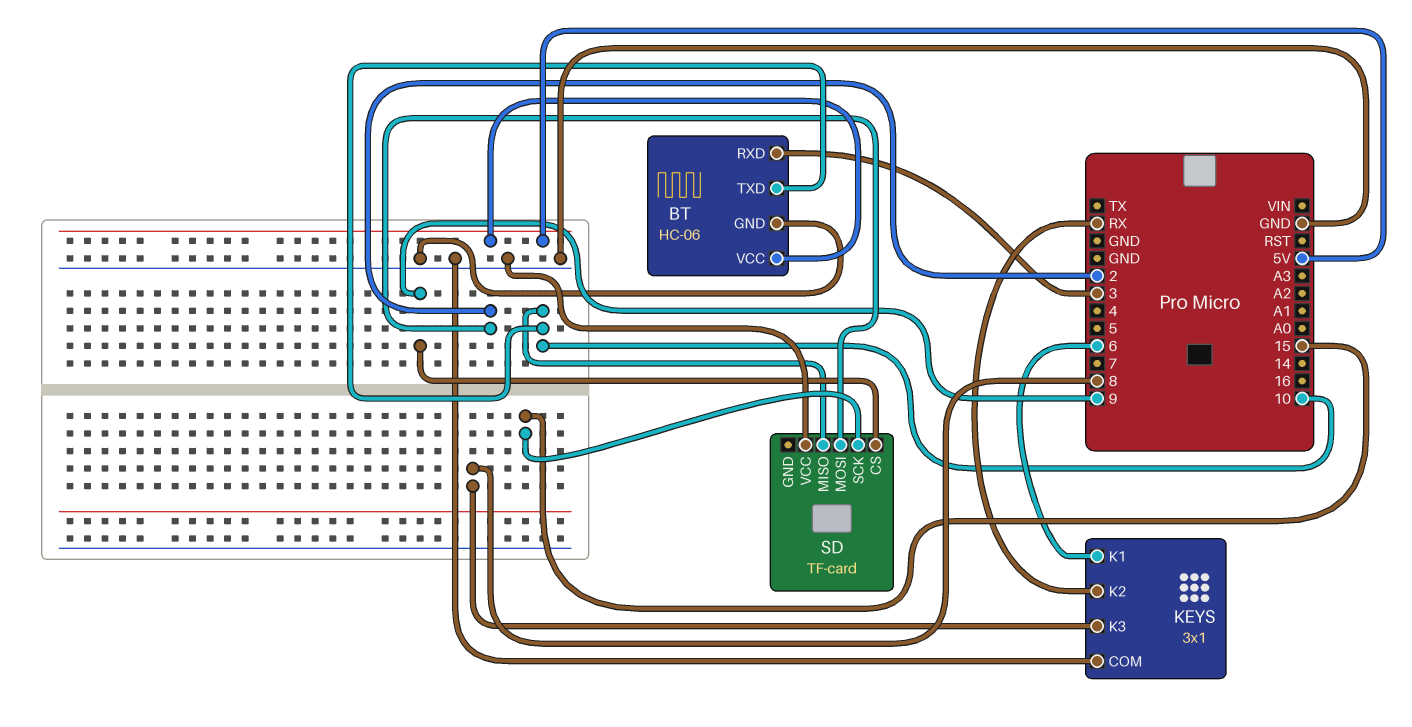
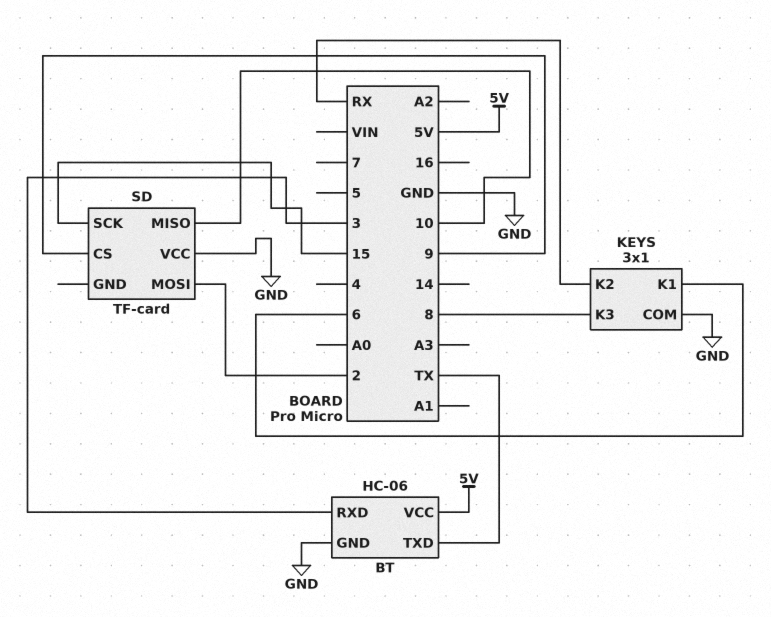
BT pin TXD: 10 -> TX

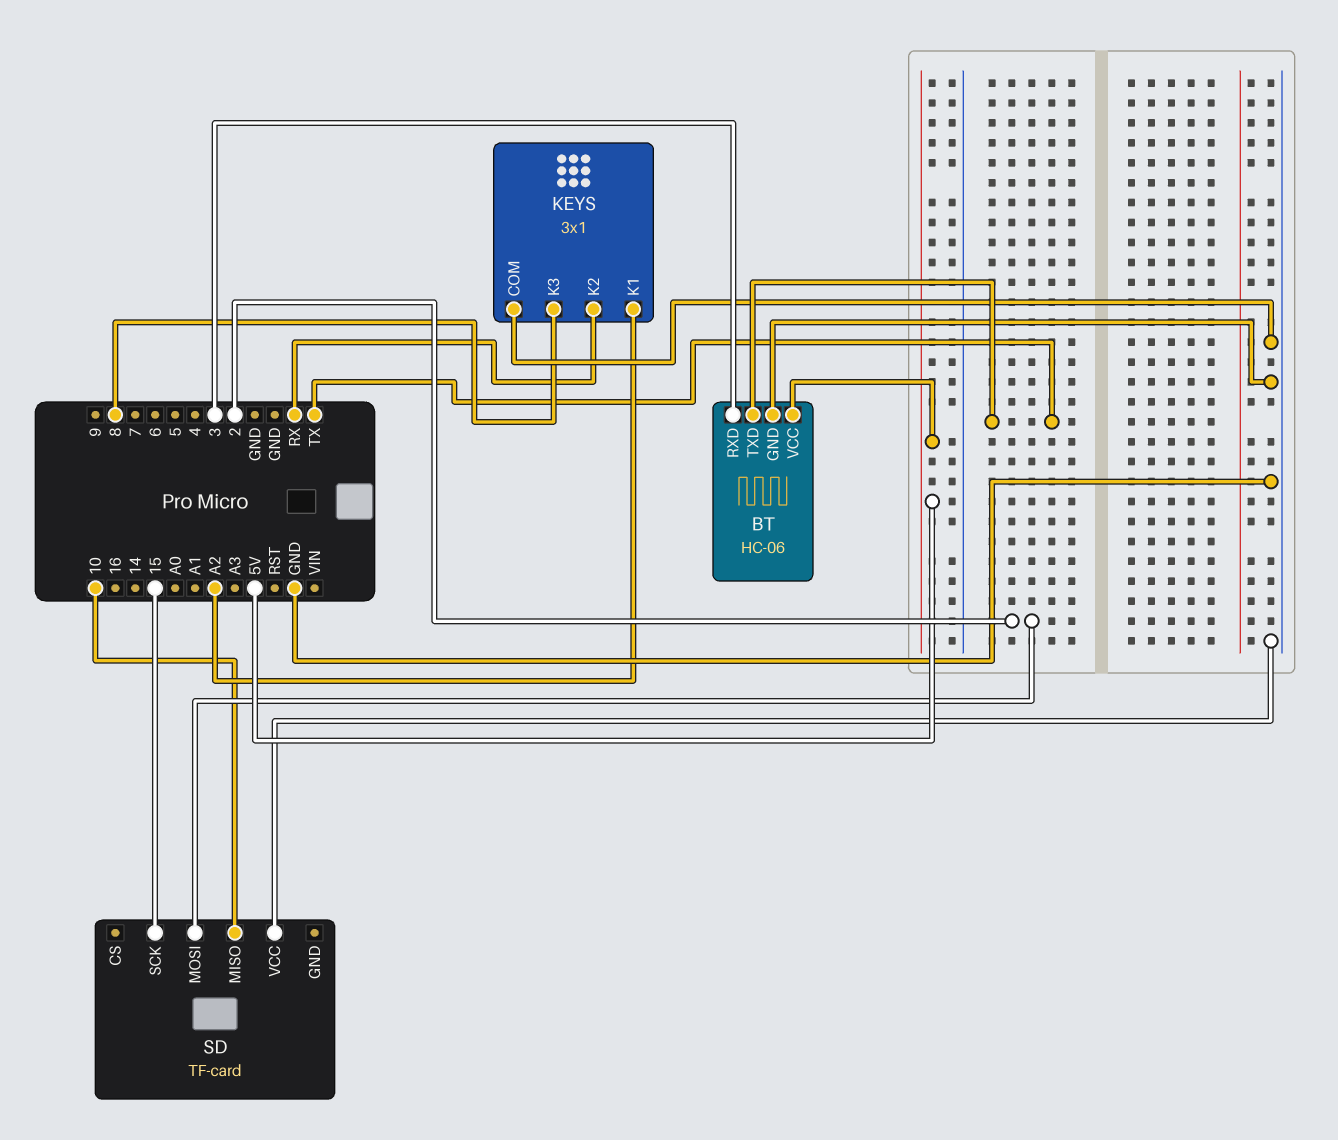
KEYS pin K1: 6 -> A2
SD pin CS: 9 -> none

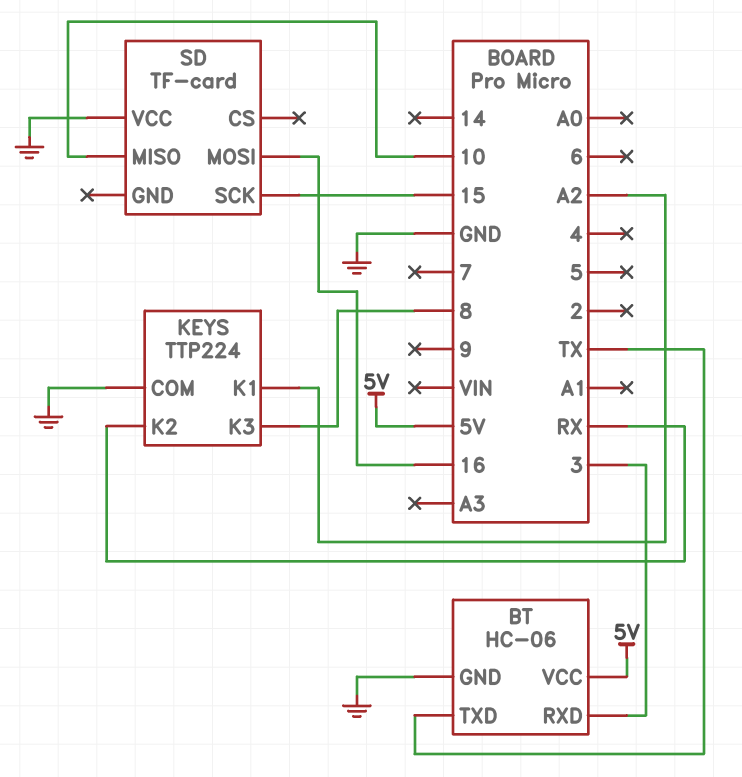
KEYS: 3x1 -> TTP224
SD pin MOSI: 2 -> 16

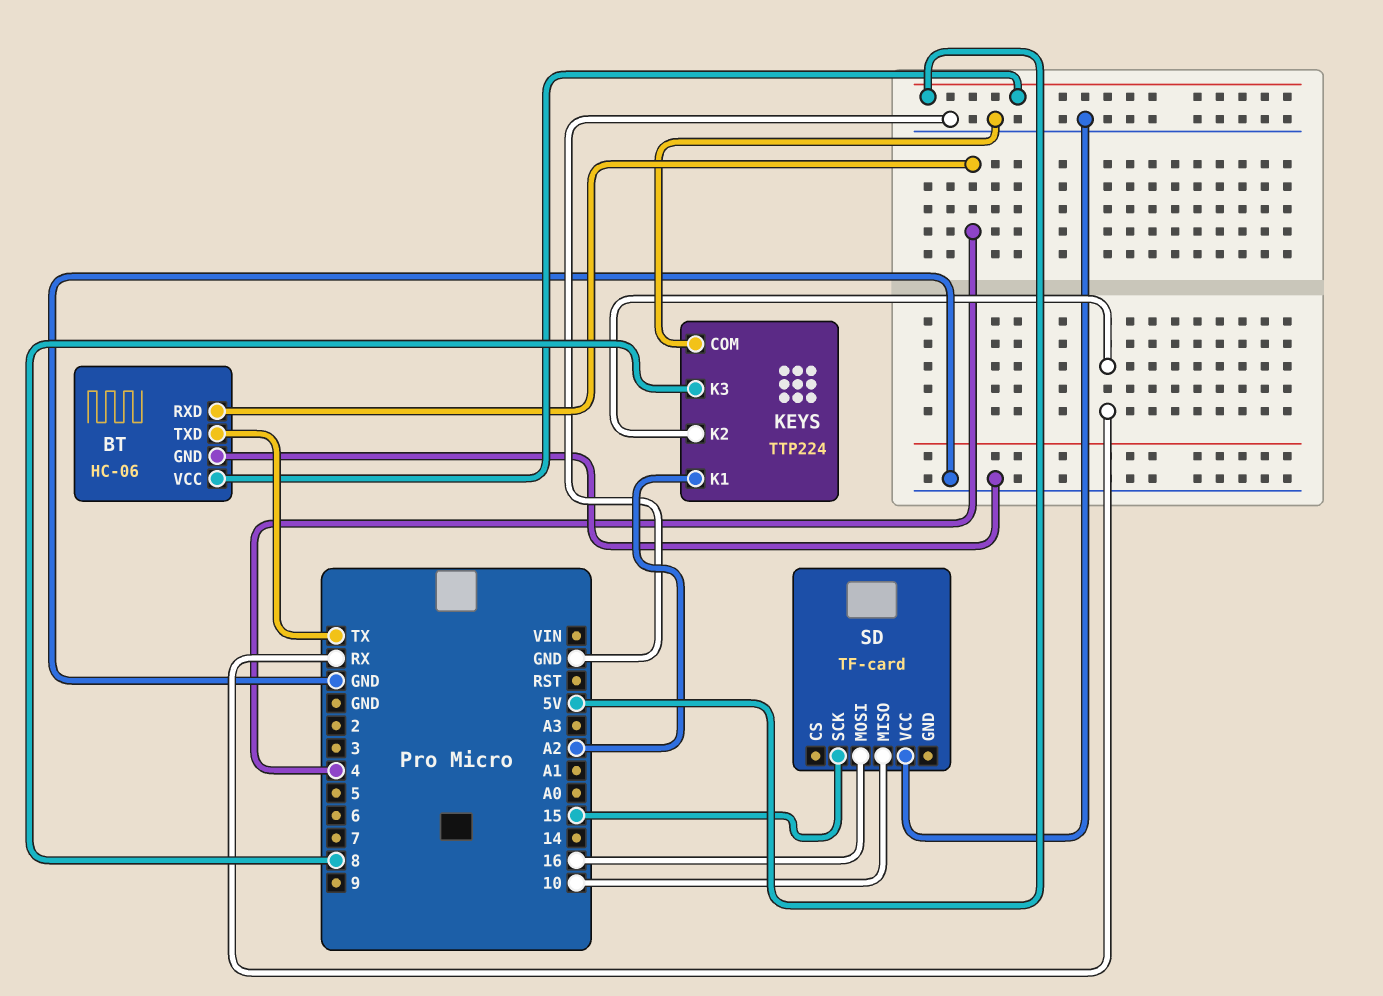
BT pin RXD: 3 -> 4

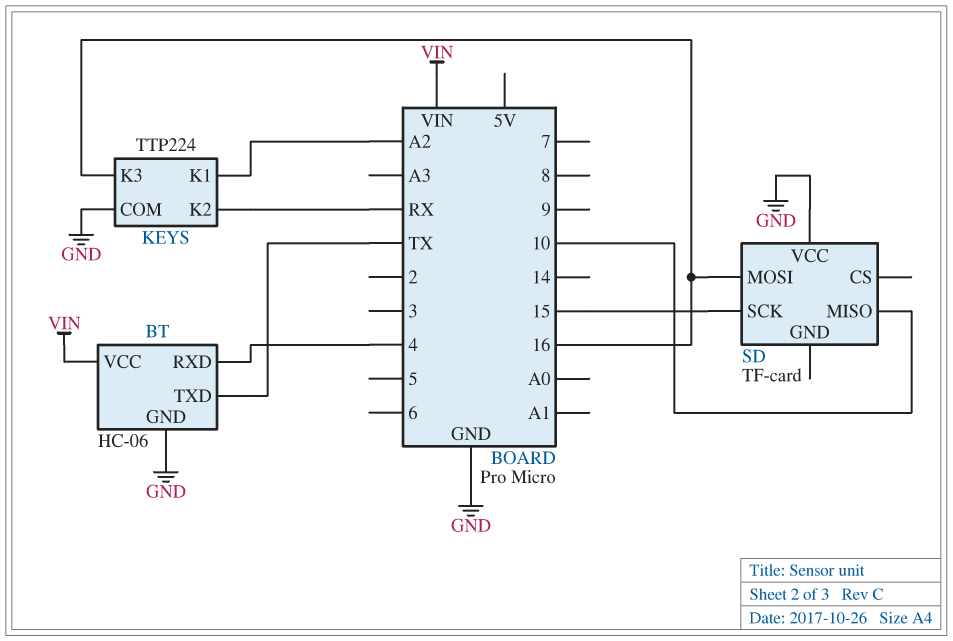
BT pin VCC: 5V -> VIN
KEYS pin K3: 8 -> 16

